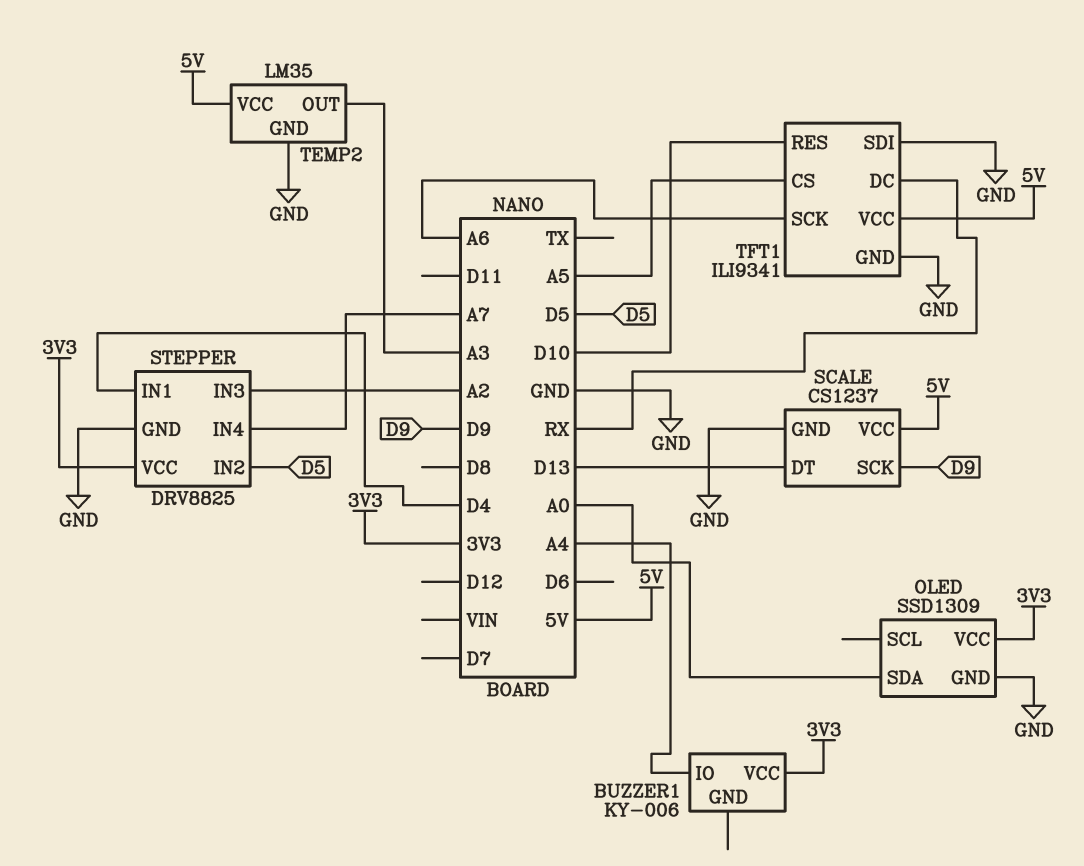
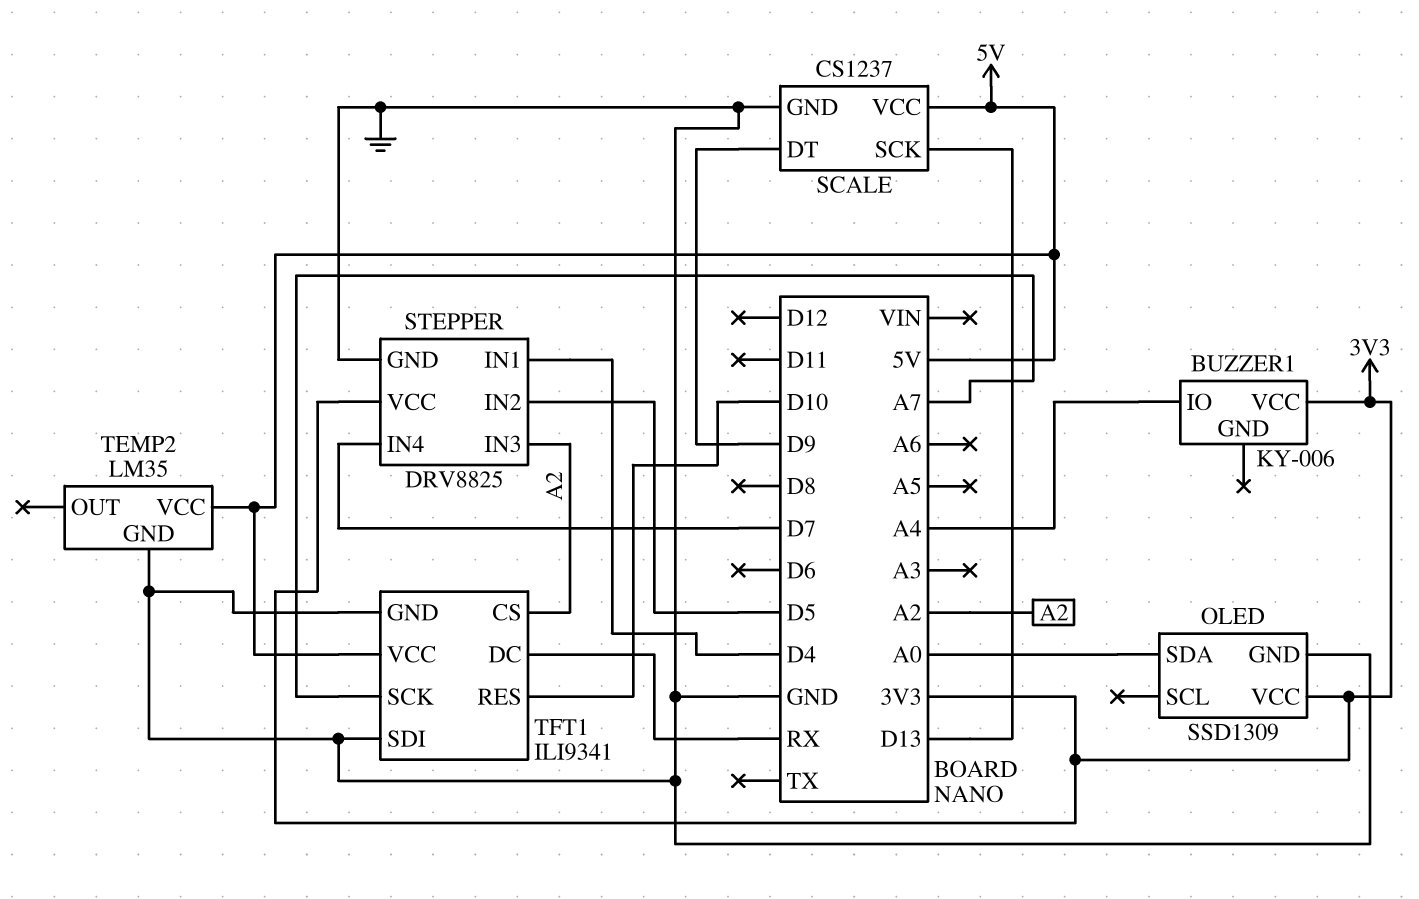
SCALE pin DT: D13 -> D9
SCALE pin SCK: D9 -> D13
STEPPER pin IN4: A7 -> D7
TEMP2 pin OUT: A3 -> none
TFT1 pin CS: A5 -> A2
TFT1 pin SCK: A6 -> A7

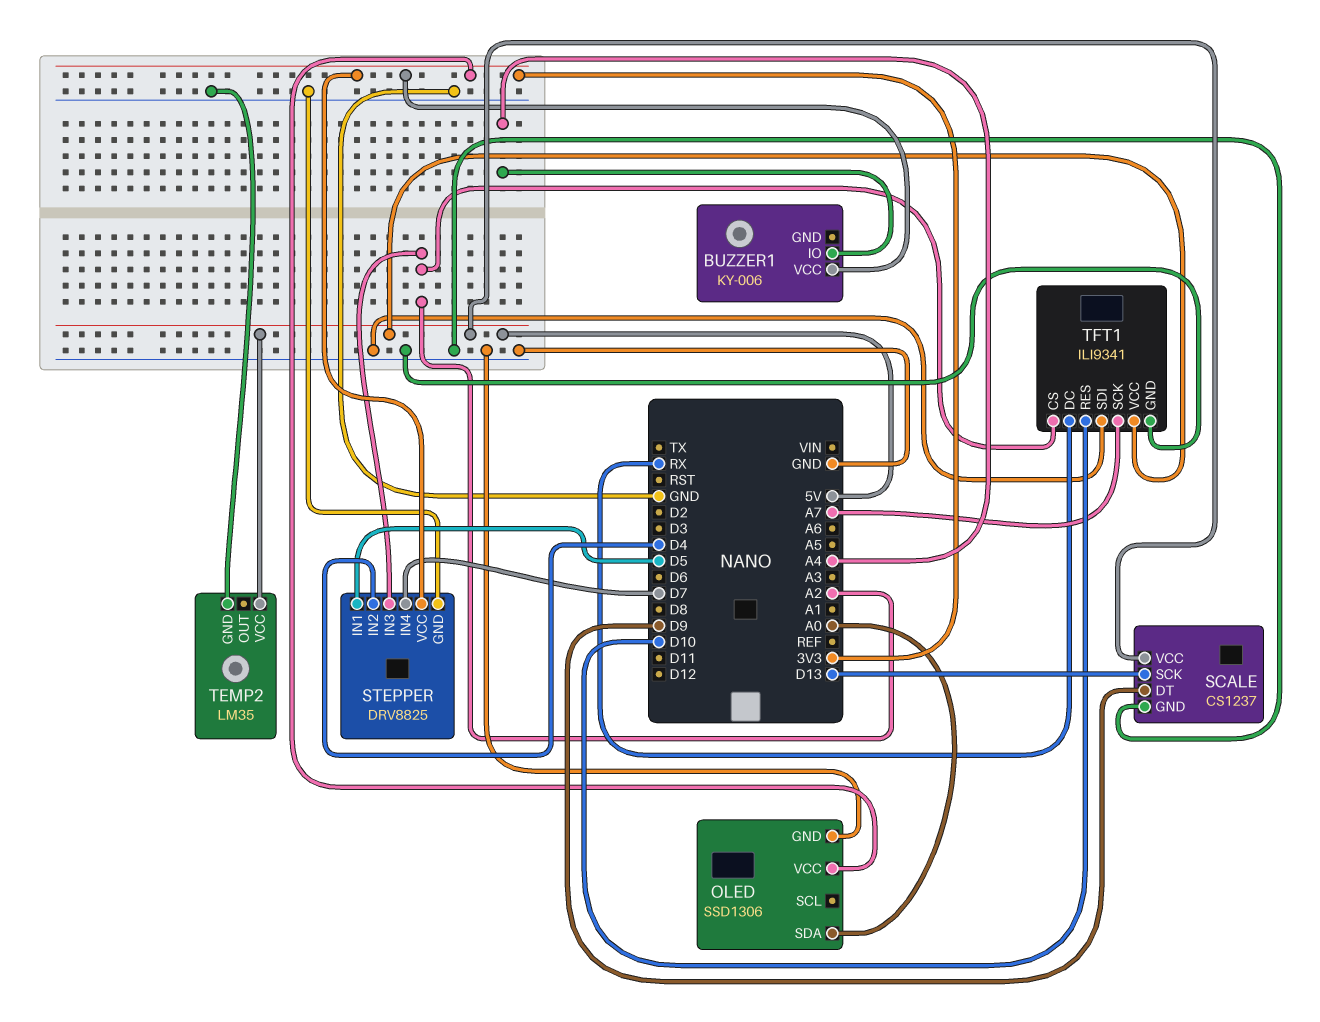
OLED: SSD1309 -> SSD1306
STEPPER pin IN1: D4 -> D5
STEPPER pin IN2: D5 -> D4

